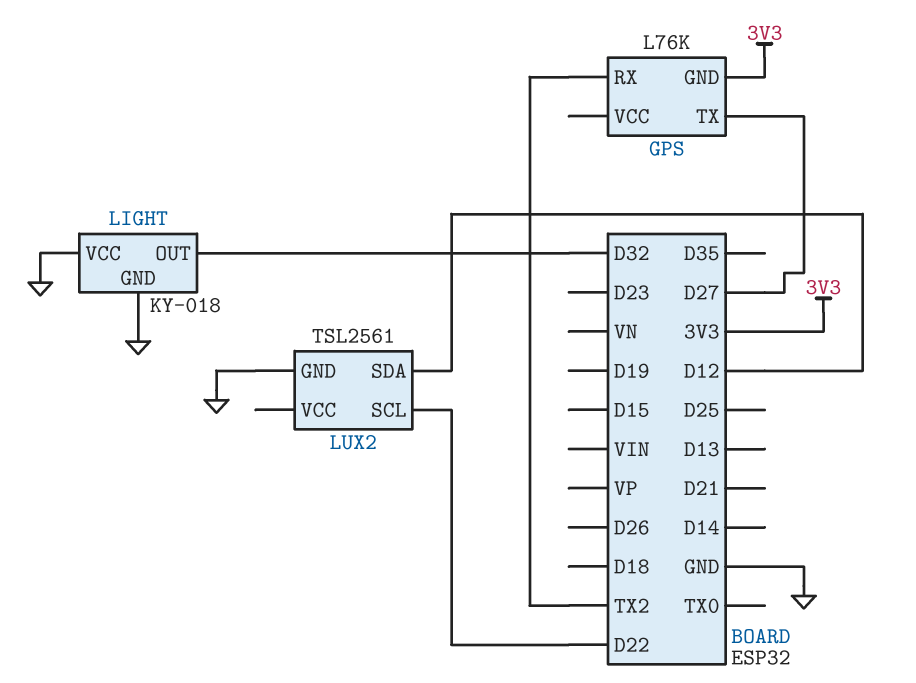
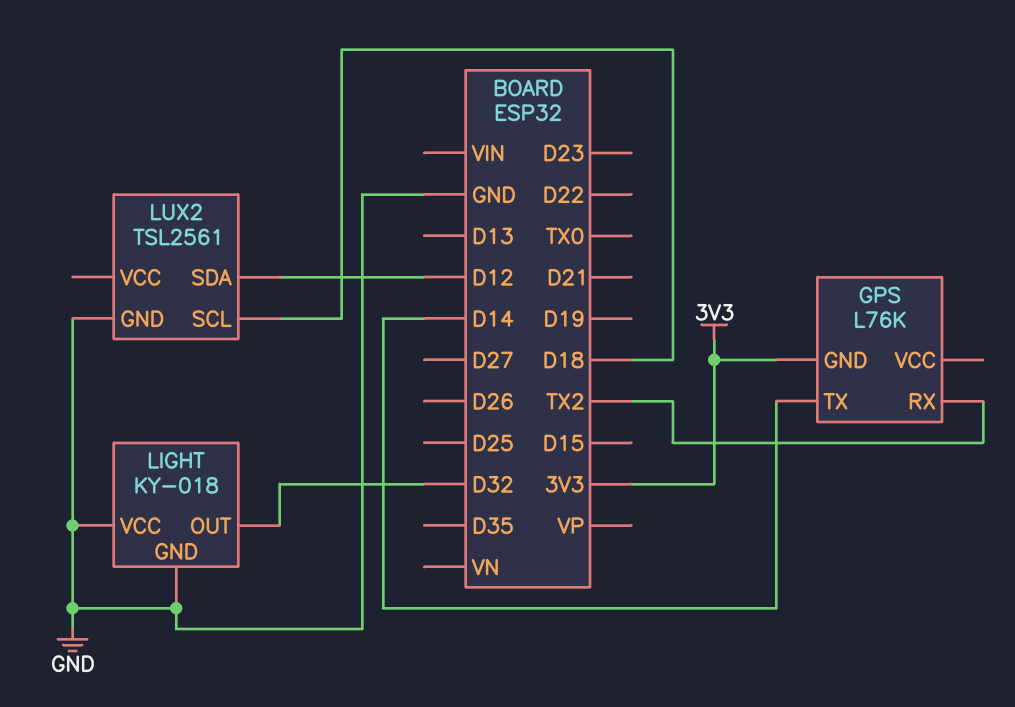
GPS pin TX: D27 -> D14
LUX2 pin SCL: D22 -> D18

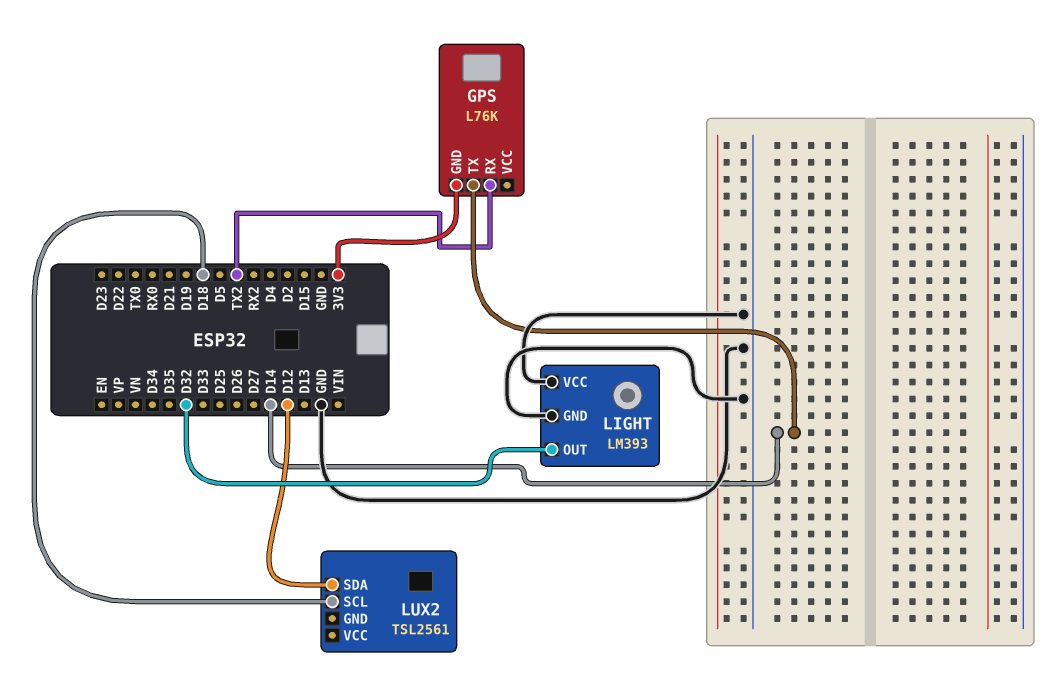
LIGHT: KY-018 -> LM393
LUX2 pin GND: GND -> none

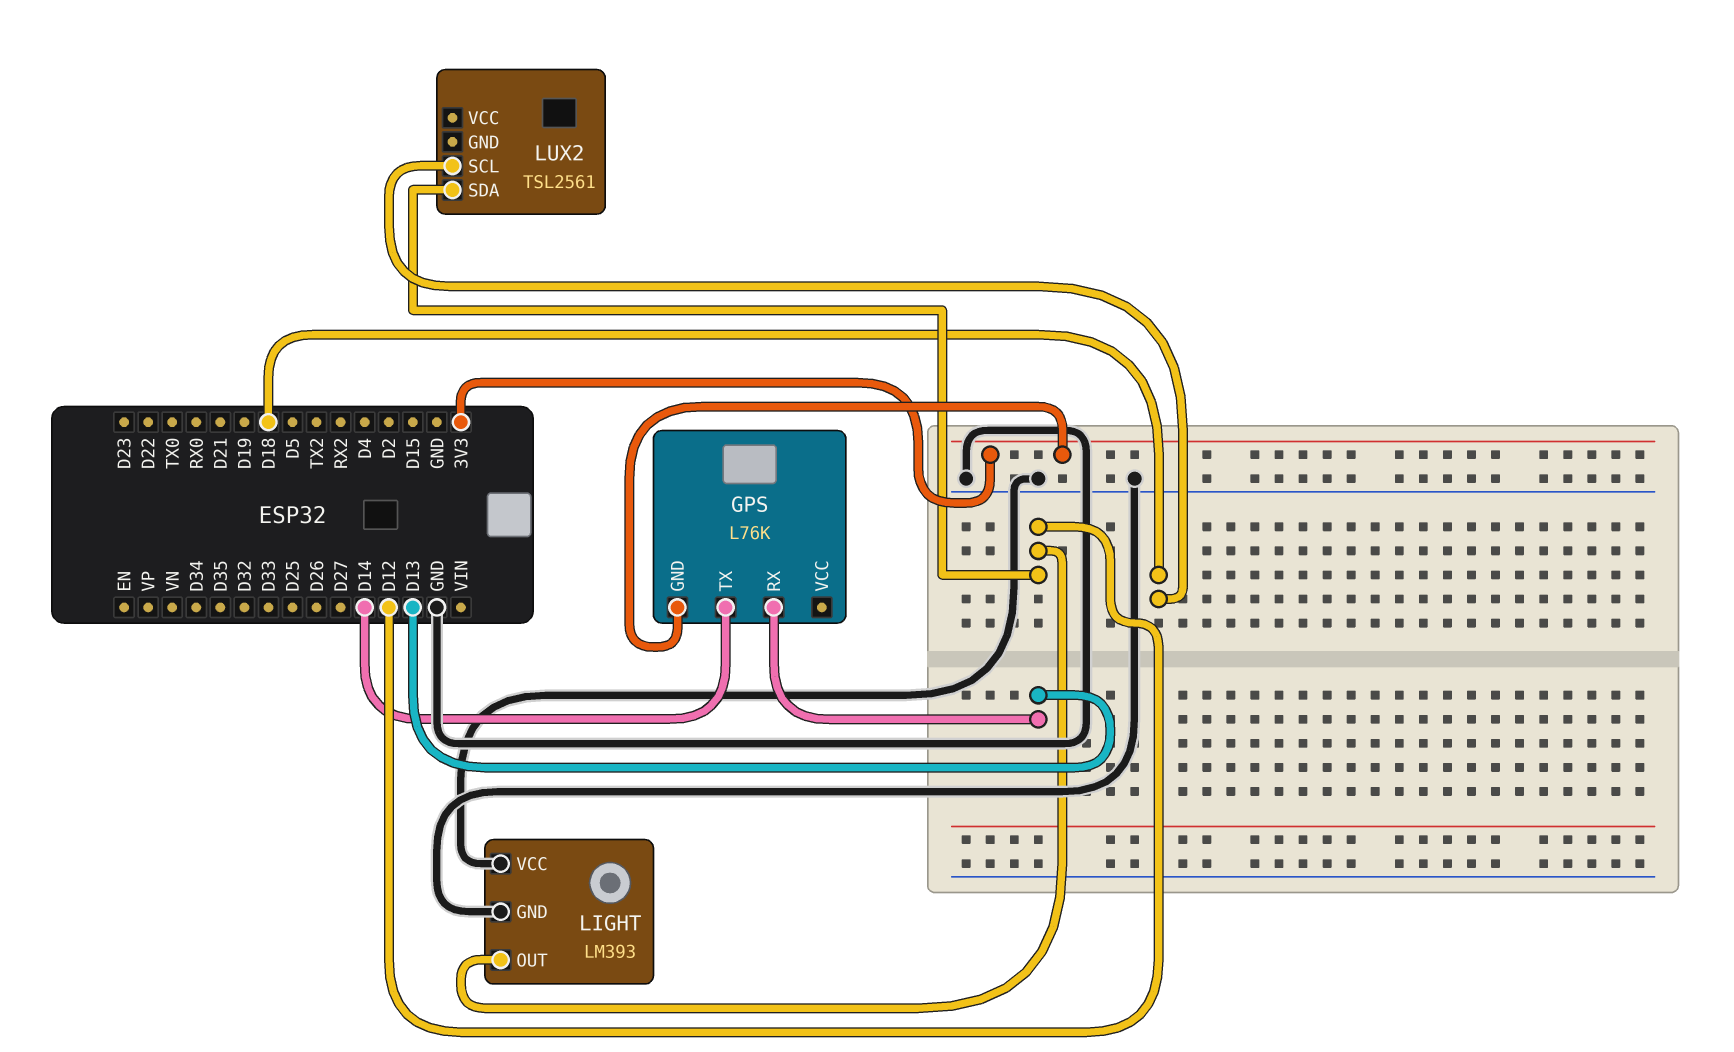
GPS pin RX: TX2 -> D13
LIGHT pin OUT: D32 -> D12

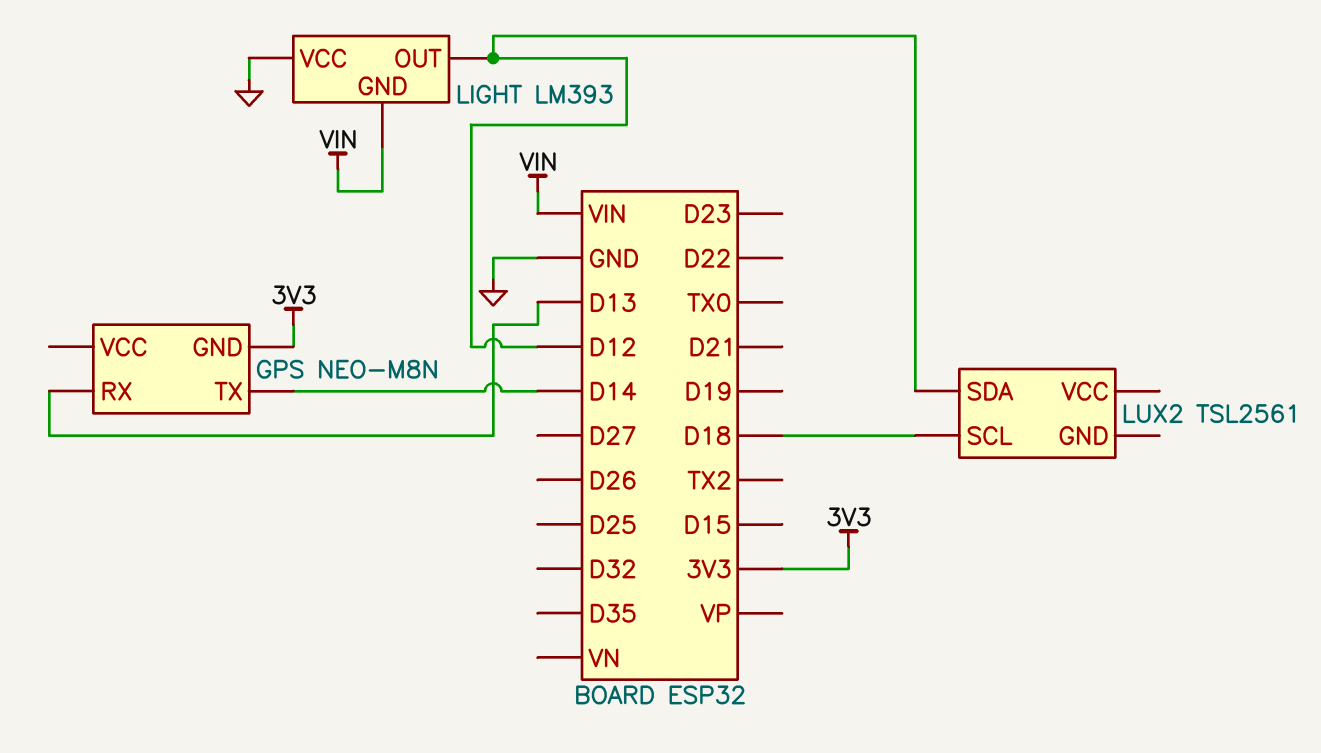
GPS: L76K -> NEO-M8N
LIGHT pin GND: GND -> VIN

